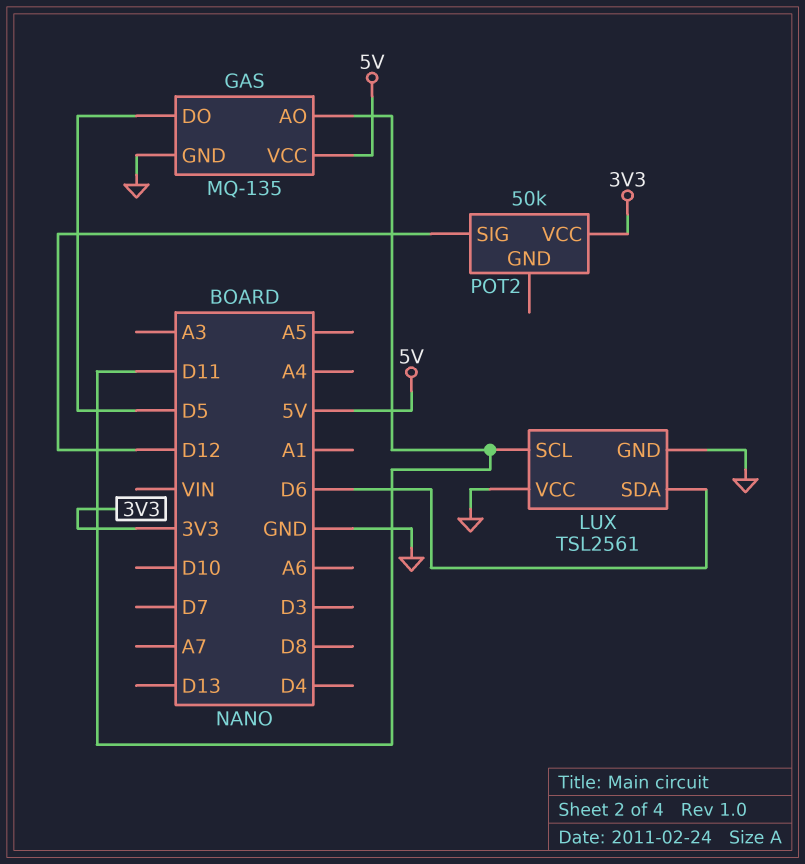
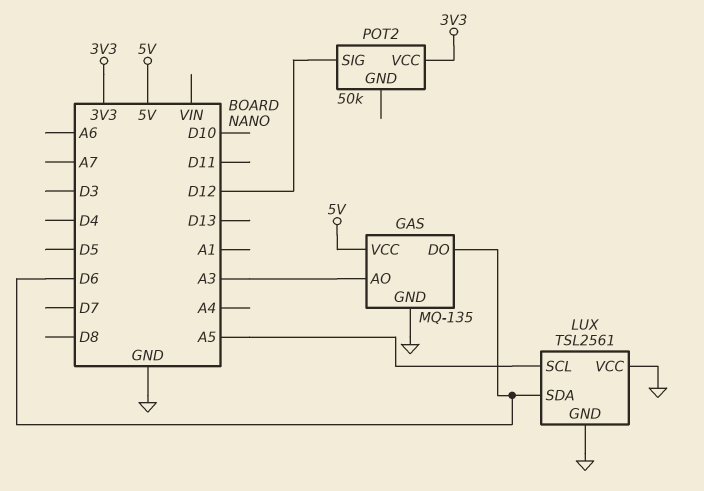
GAS pin AO: D11 -> A3
GAS pin DO: D5 -> D6
LUX pin SCL: D11 -> A5

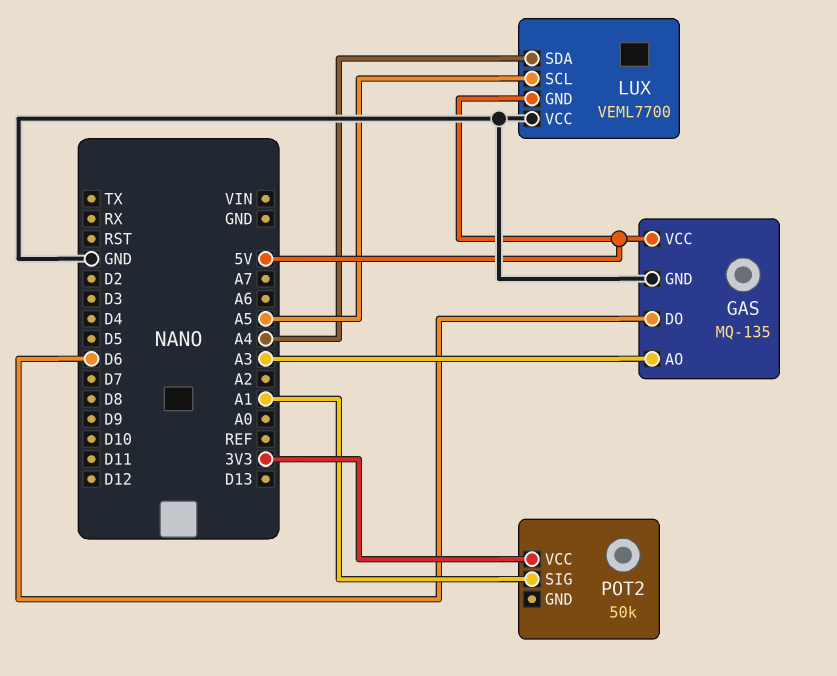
LUX: TSL2561 -> VEML7700
LUX pin GND: GND -> 5V
LUX pin SDA: D6 -> A4
POT2 pin SIG: D12 -> A1

